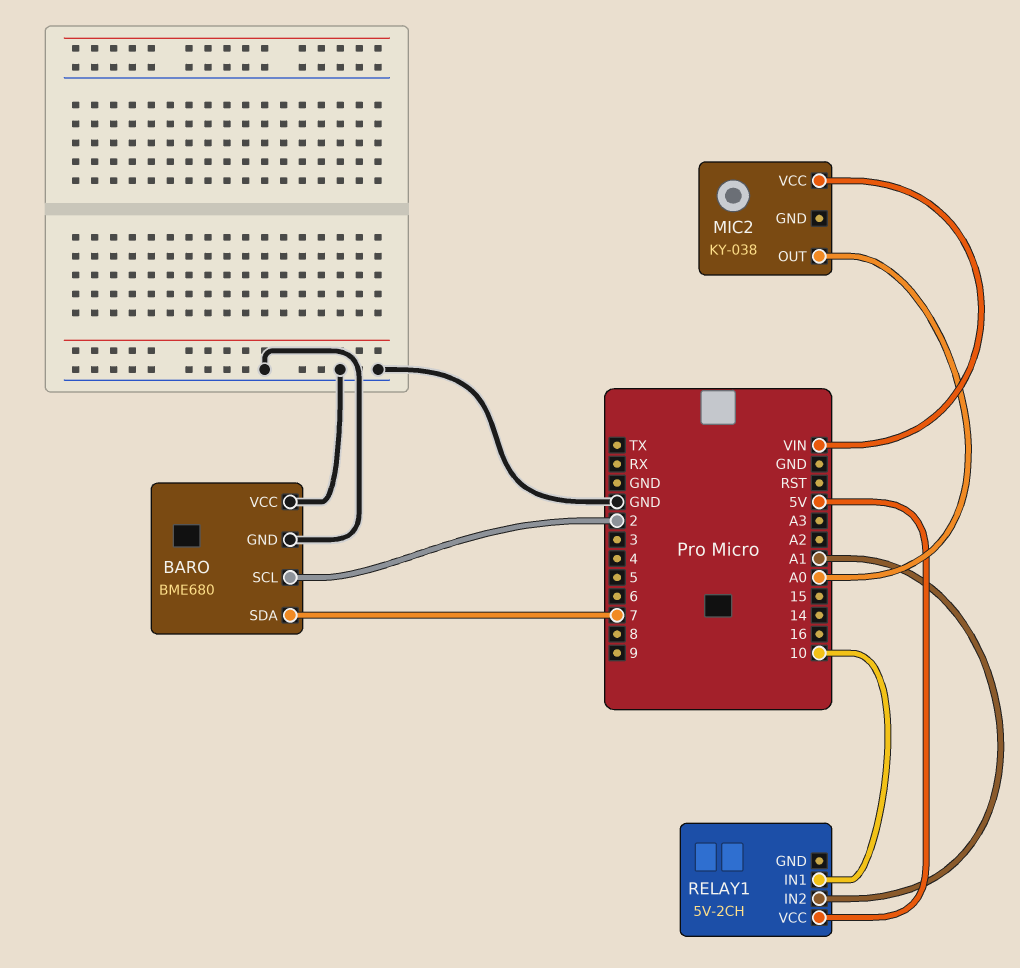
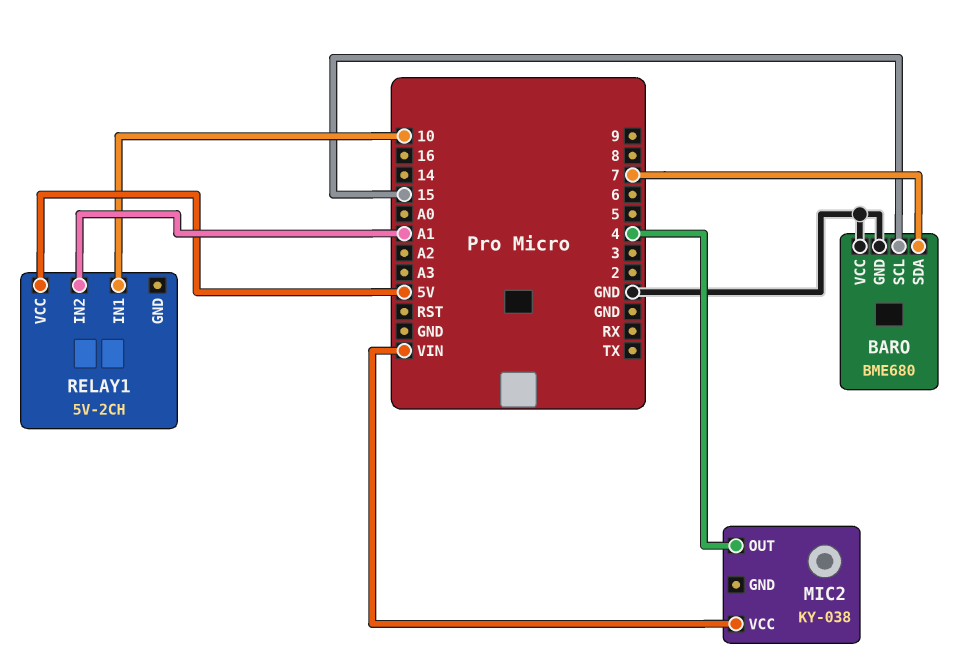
BARO pin SCL: 2 -> 15
MIC2 pin OUT: A0 -> 4

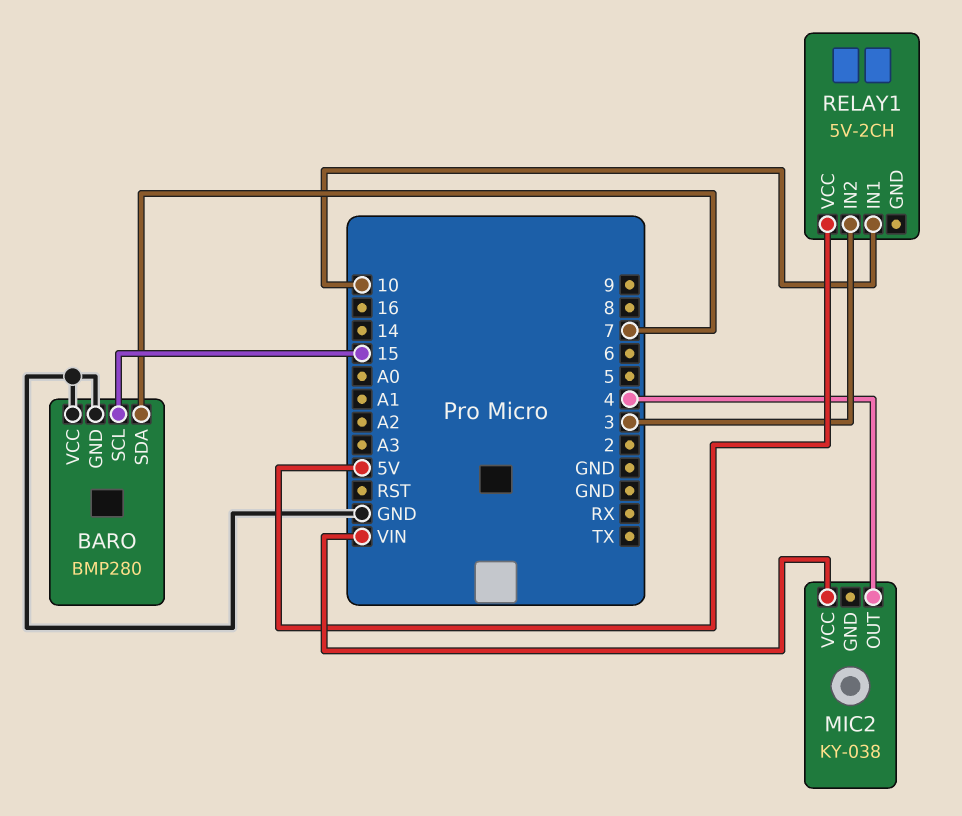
BARO: BME680 -> BMP280
RELAY1 pin IN2: A1 -> 3

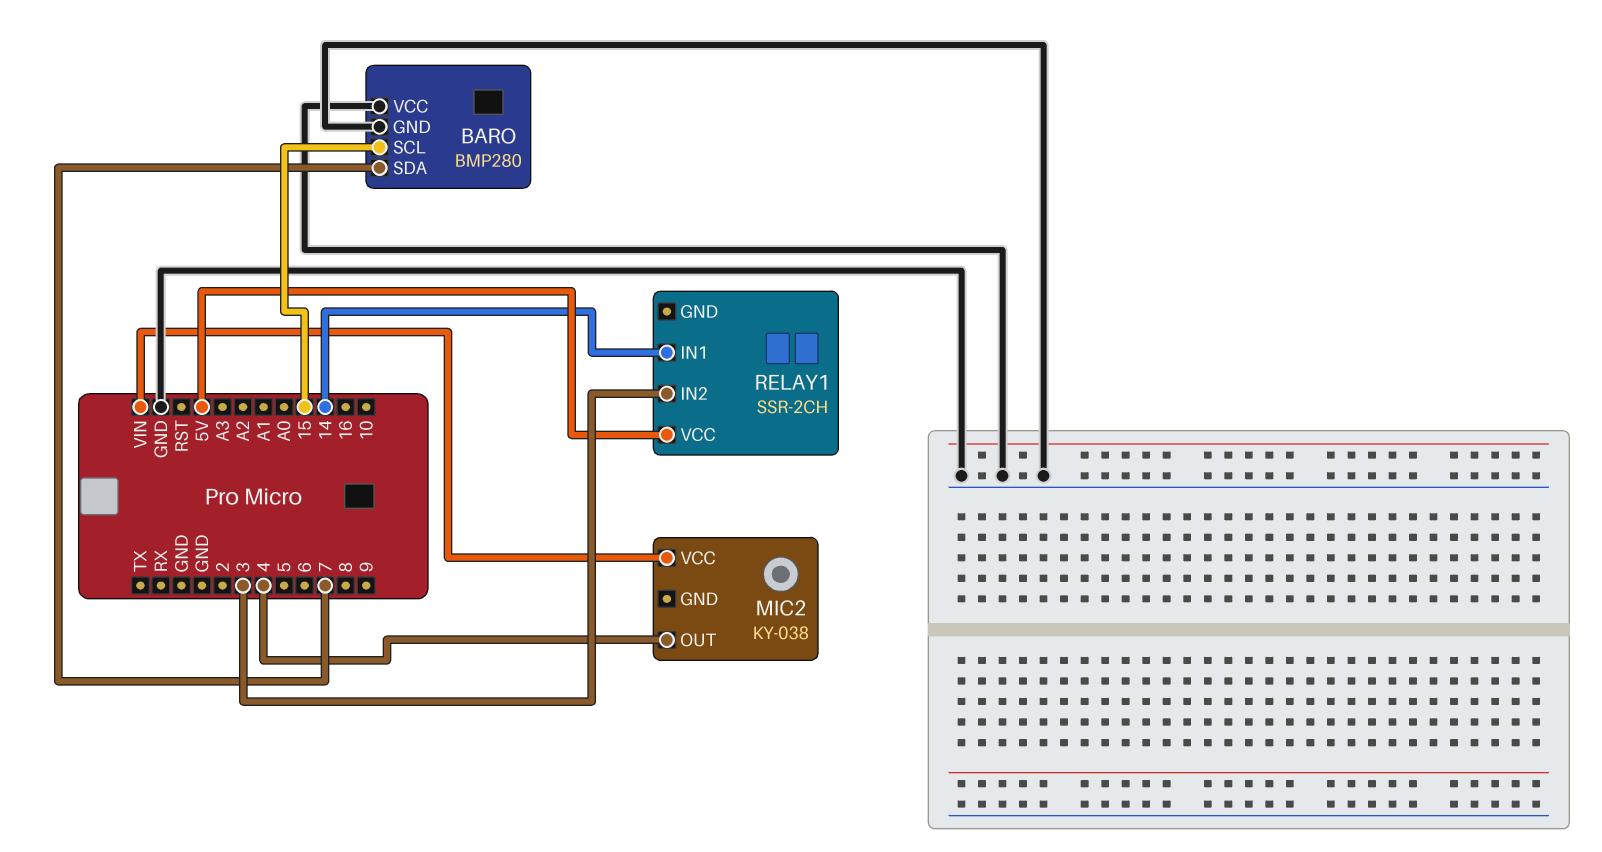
RELAY1: 5V-2CH -> SSR-2CH
RELAY1 pin IN1: 10 -> 14

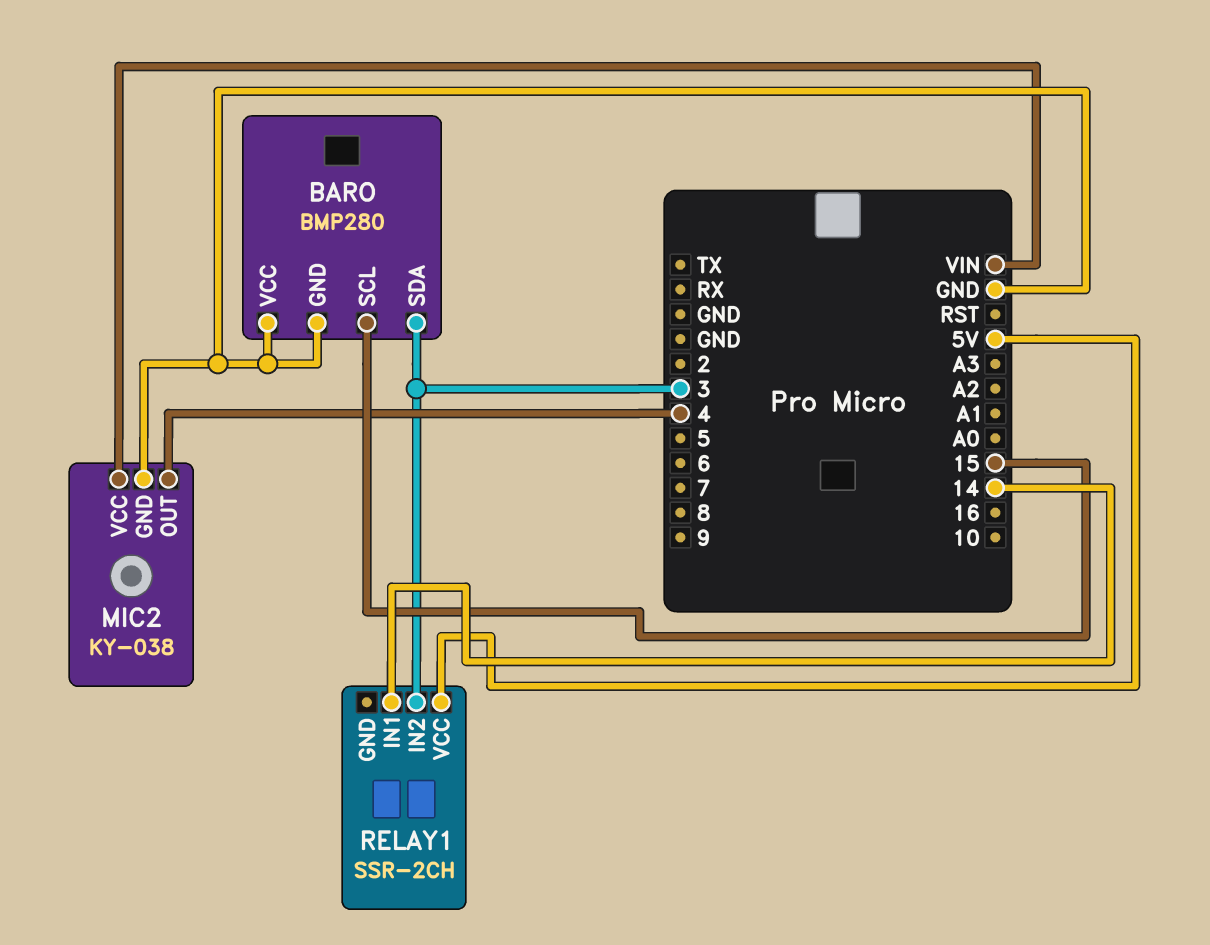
BARO pin SDA: 7 -> 3
MIC2 pin GND: none -> GND

